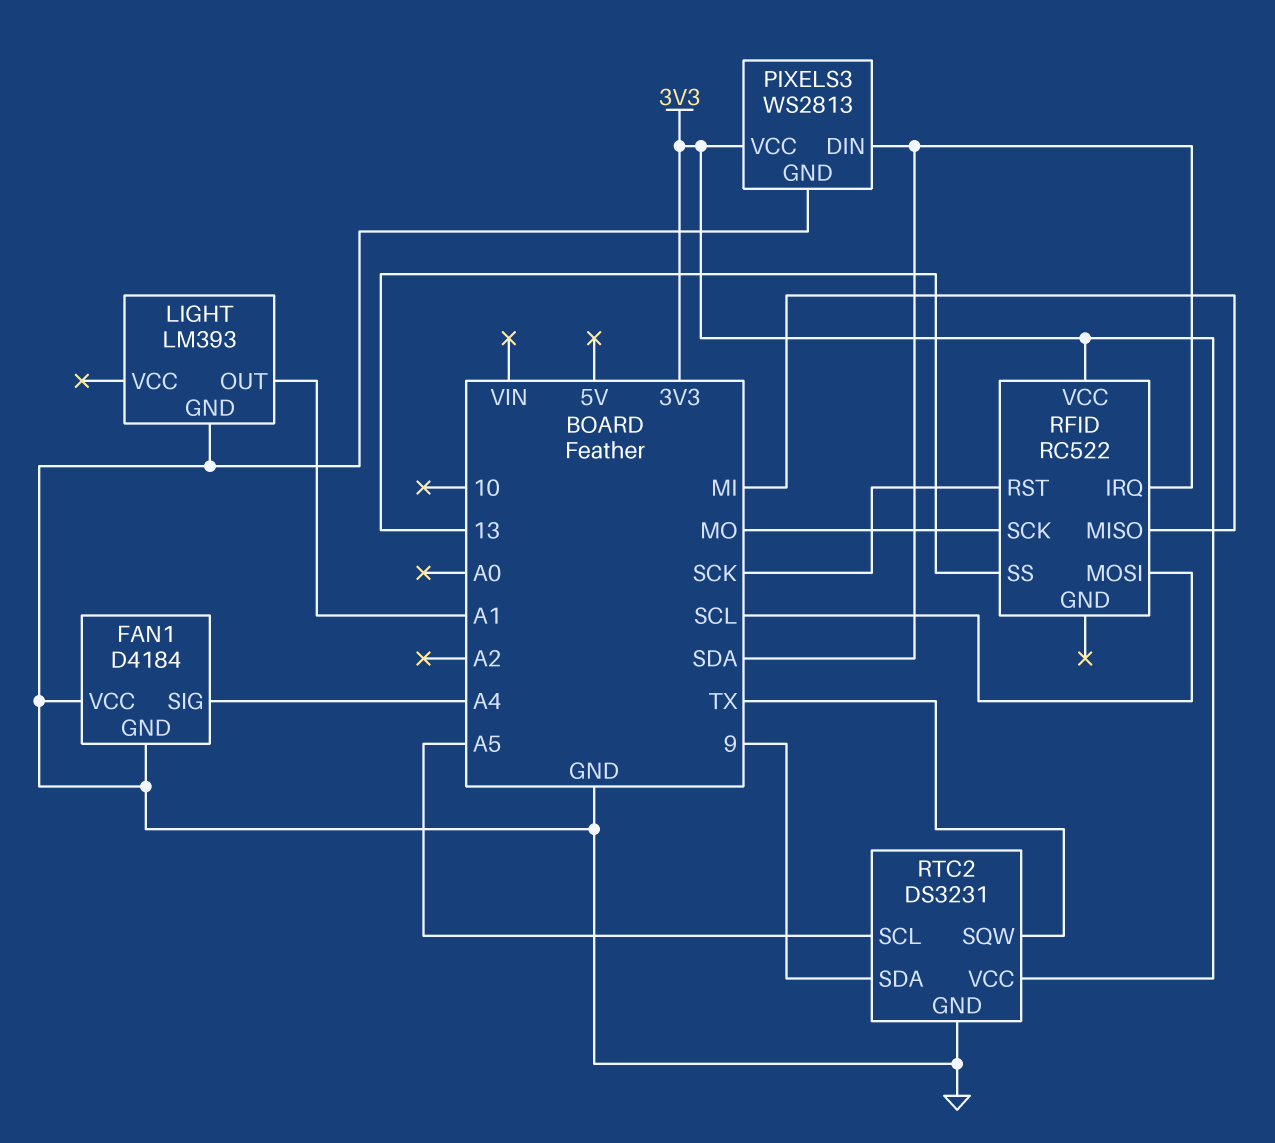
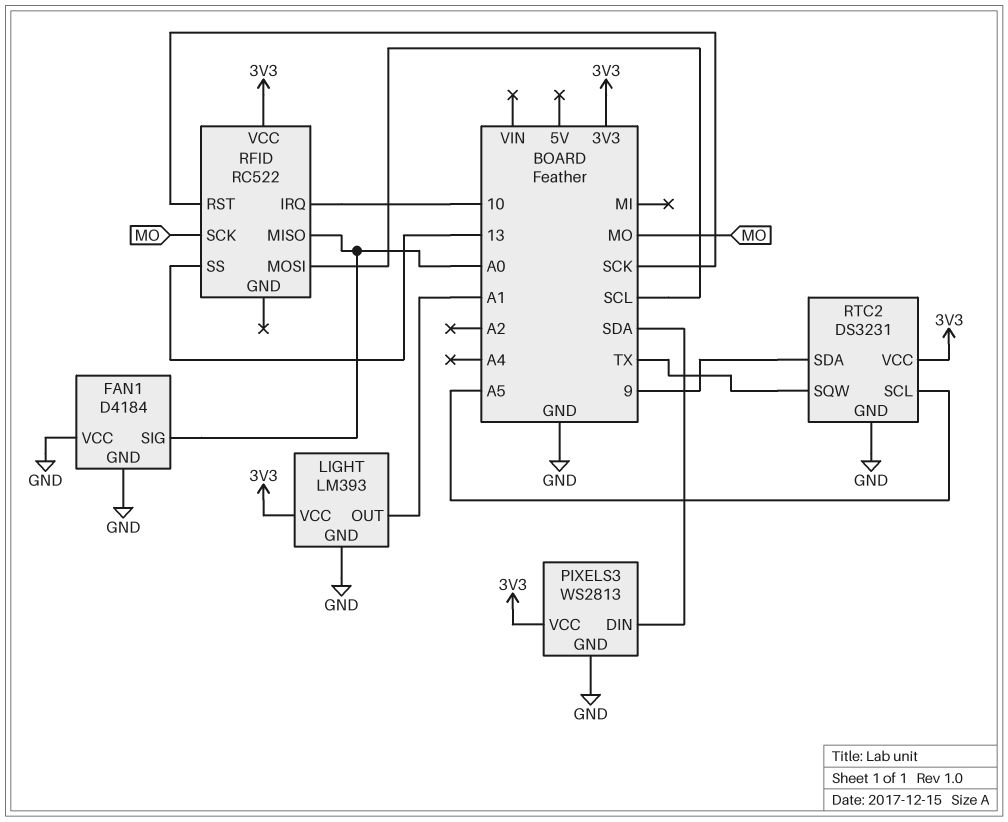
FAN1 pin SIG: A4 -> A0
LIGHT pin VCC: none -> 3V3
RFID pin IRQ: SDA -> 10
RFID pin MISO: MI -> A0

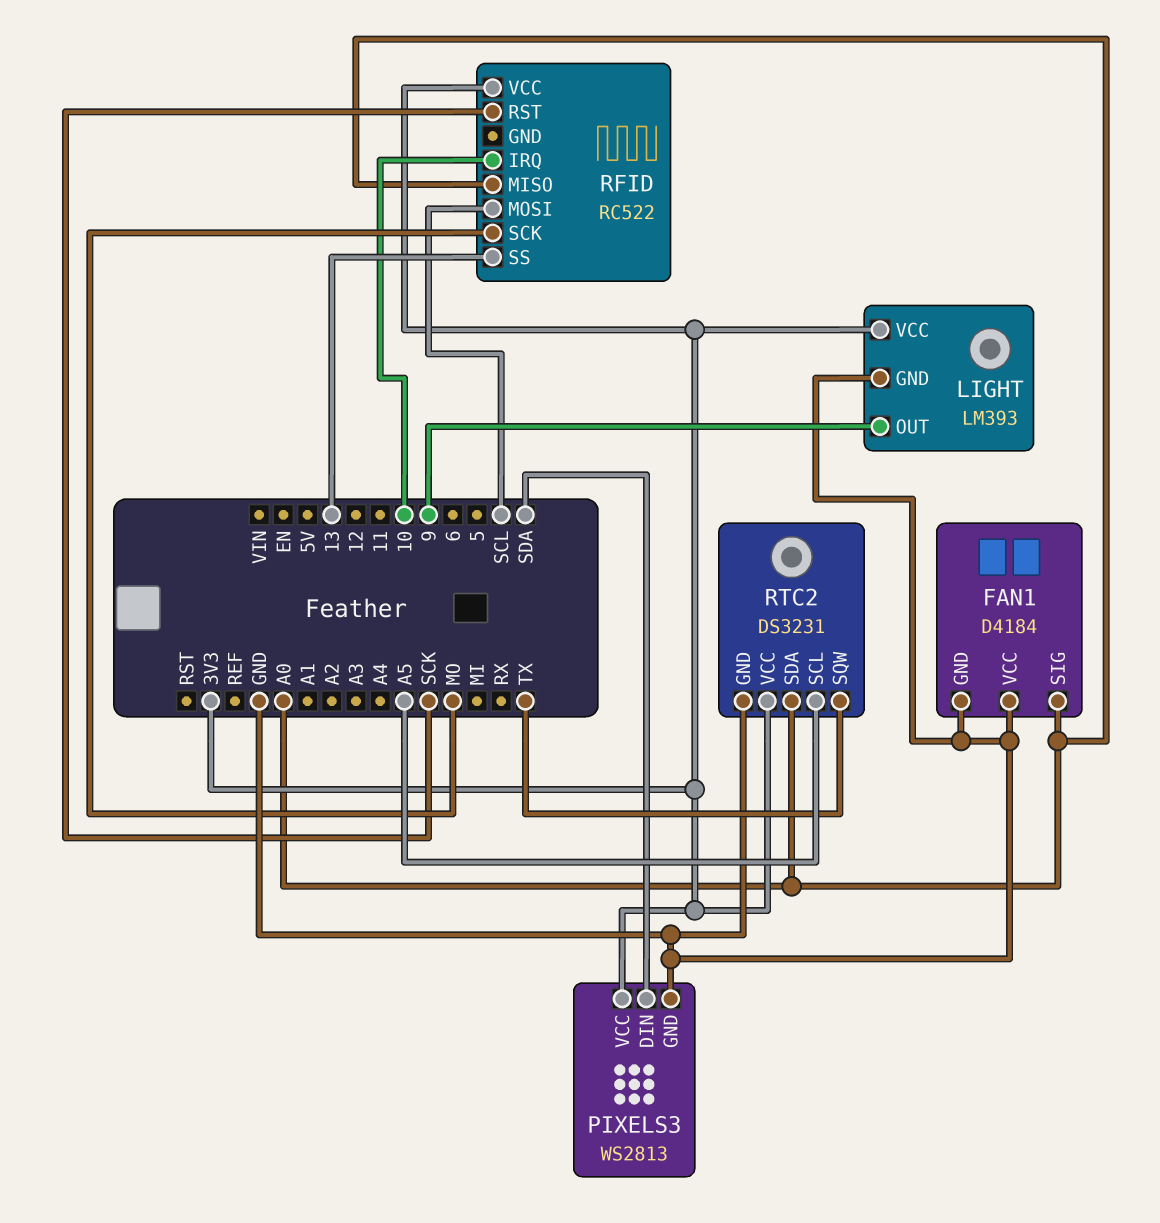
LIGHT pin OUT: A1 -> 9
RTC2 pin SDA: 9 -> A0

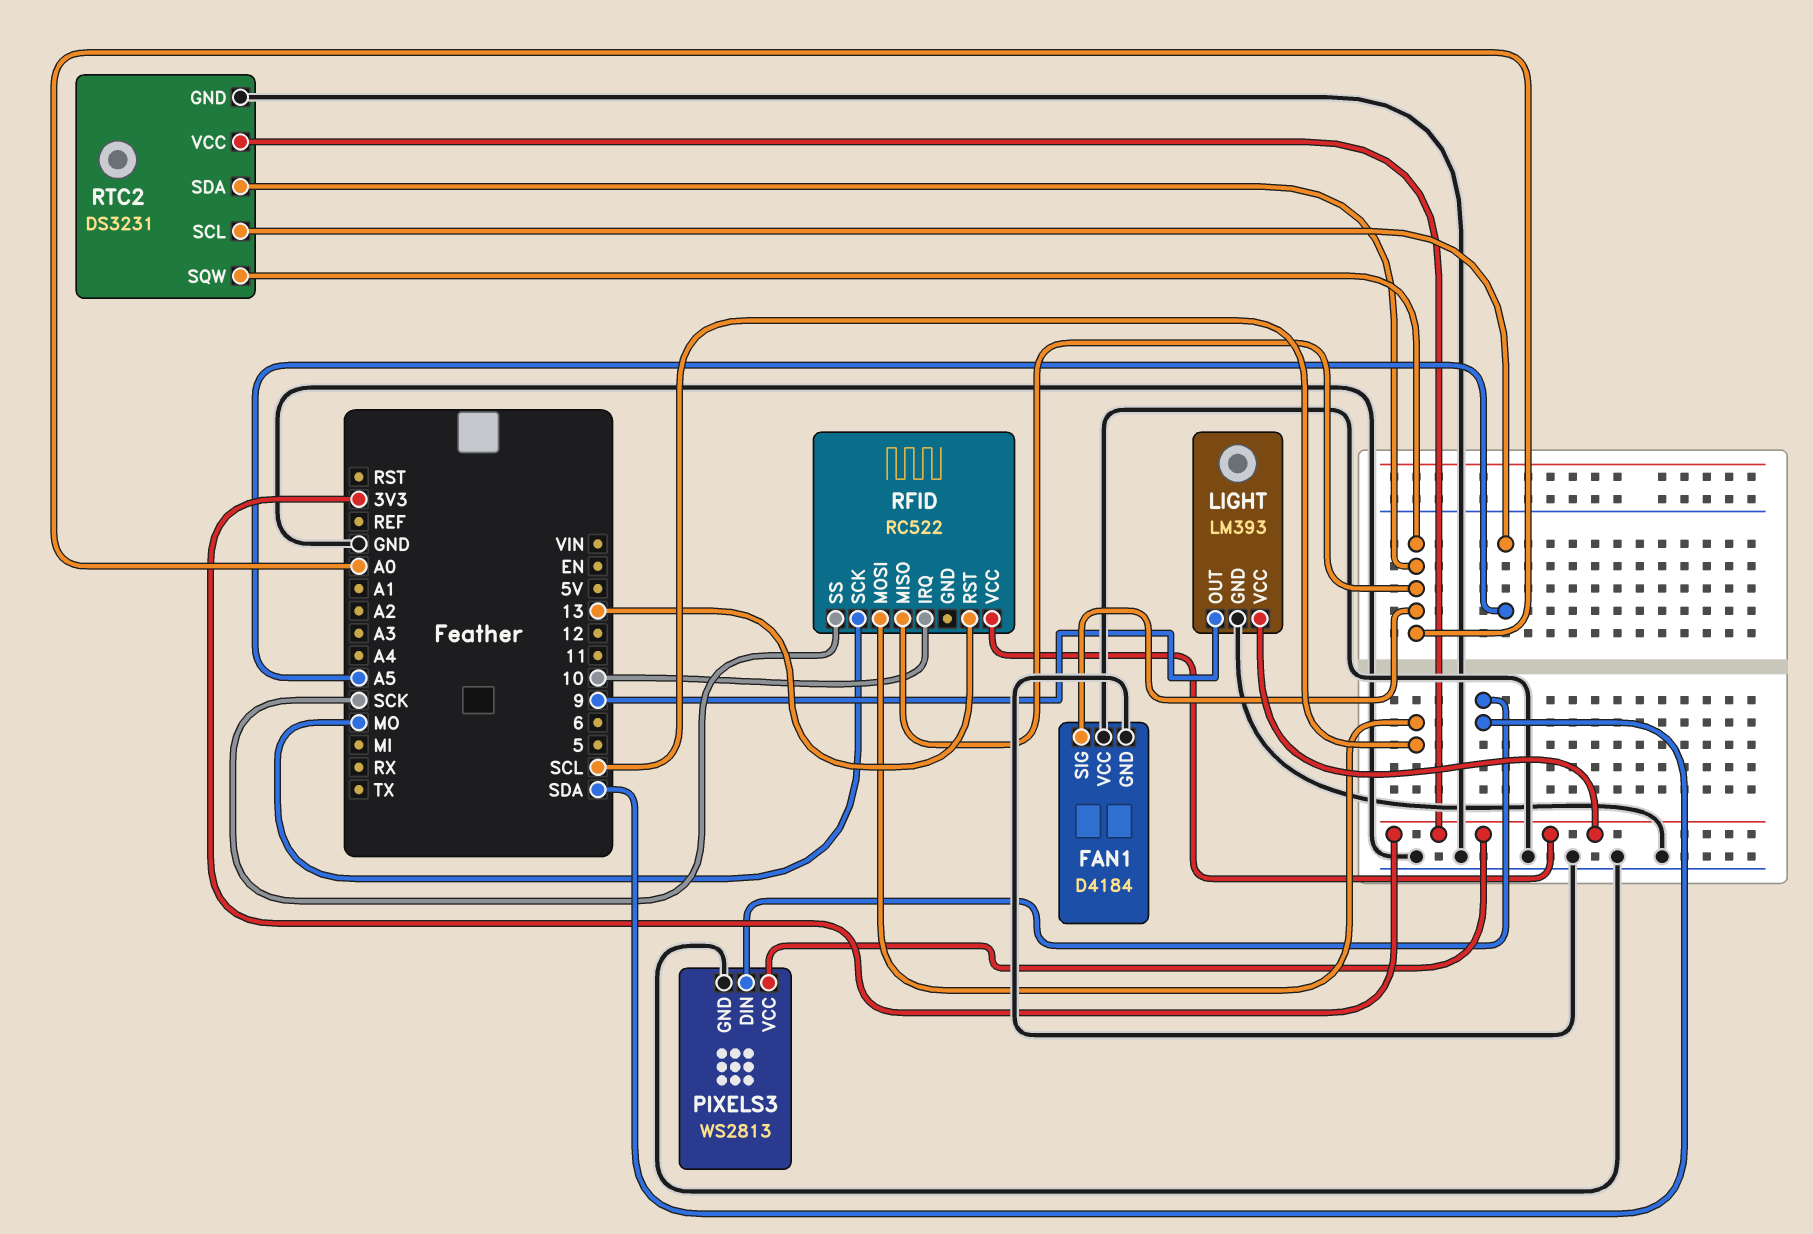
RFID pin RST: SCK -> 13
RFID pin SS: 13 -> SCK
RTC2 pin SQW: TX -> A0

